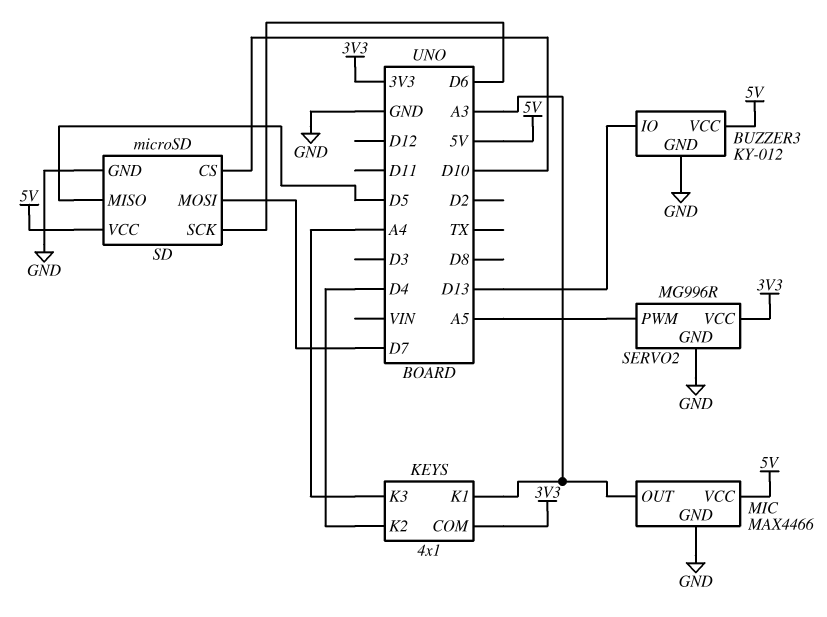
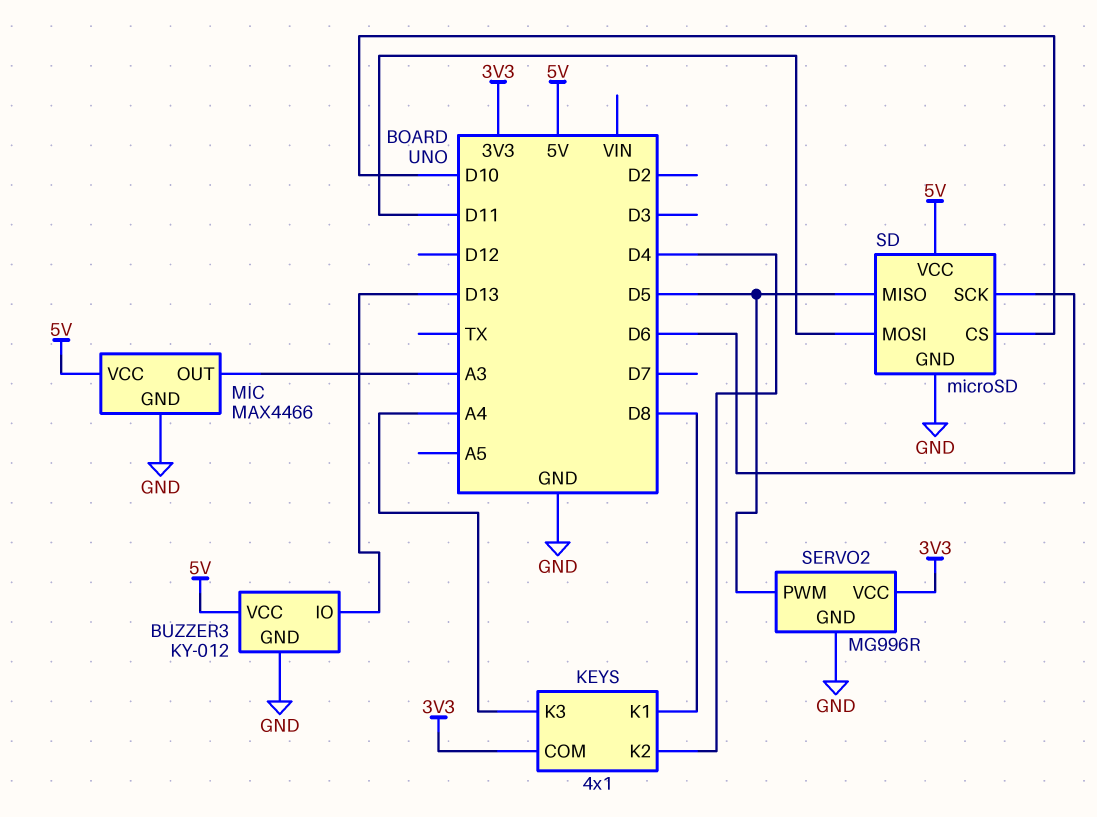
KEYS pin K1: A3 -> D8
SD pin MOSI: D7 -> D11
SERVO2 pin PWM: A5 -> D5

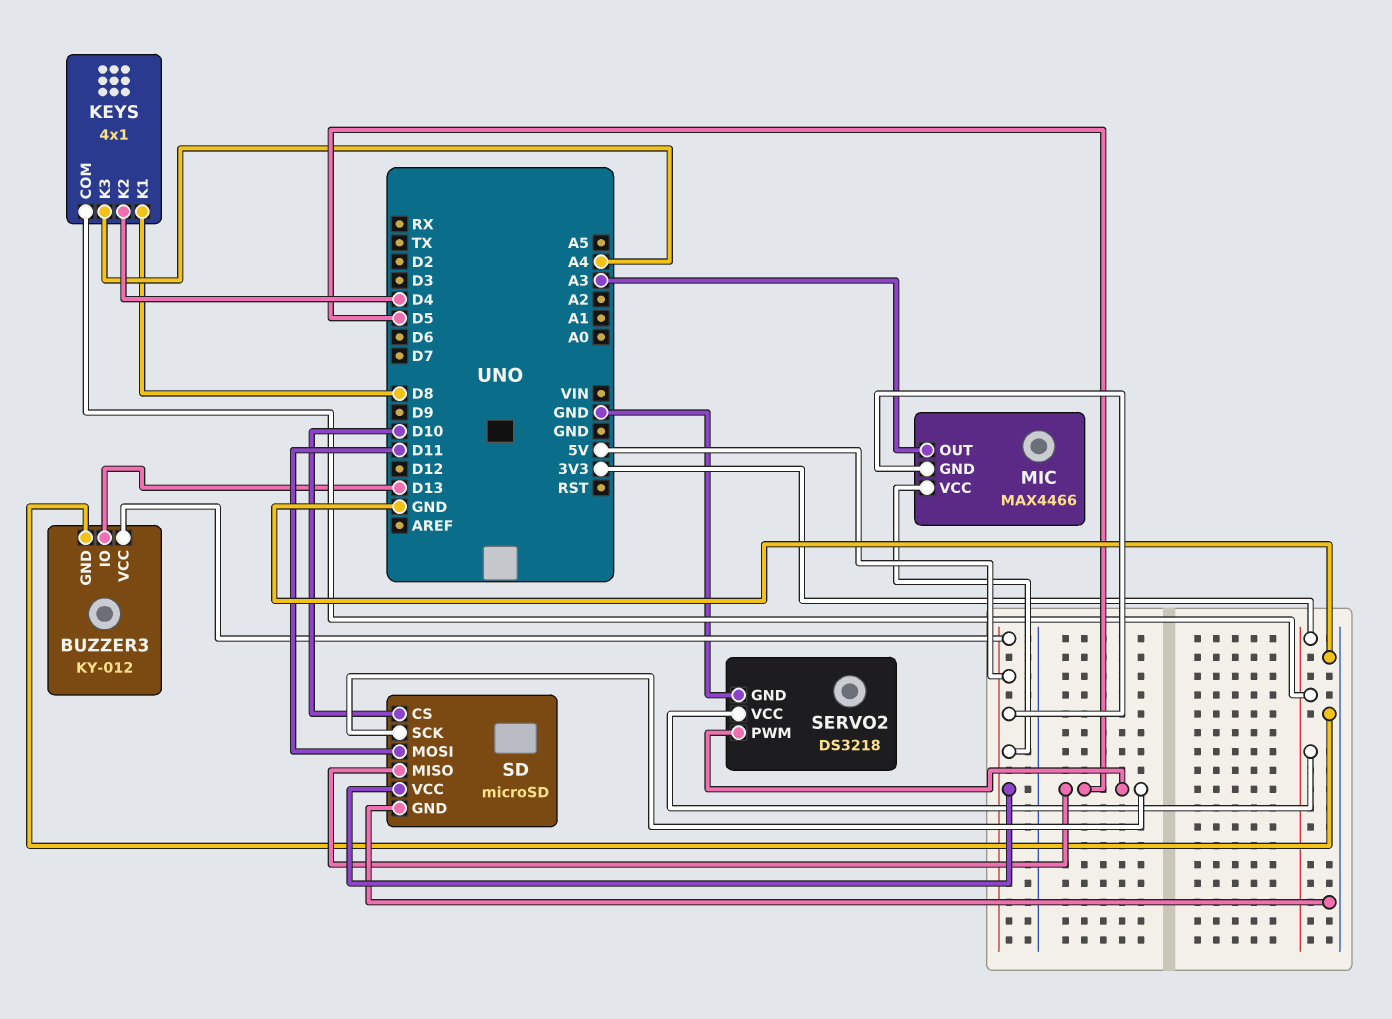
MIC pin GND: GND -> 5V
SD pin SCK: D6 -> D5
SERVO2: MG996R -> DS3218

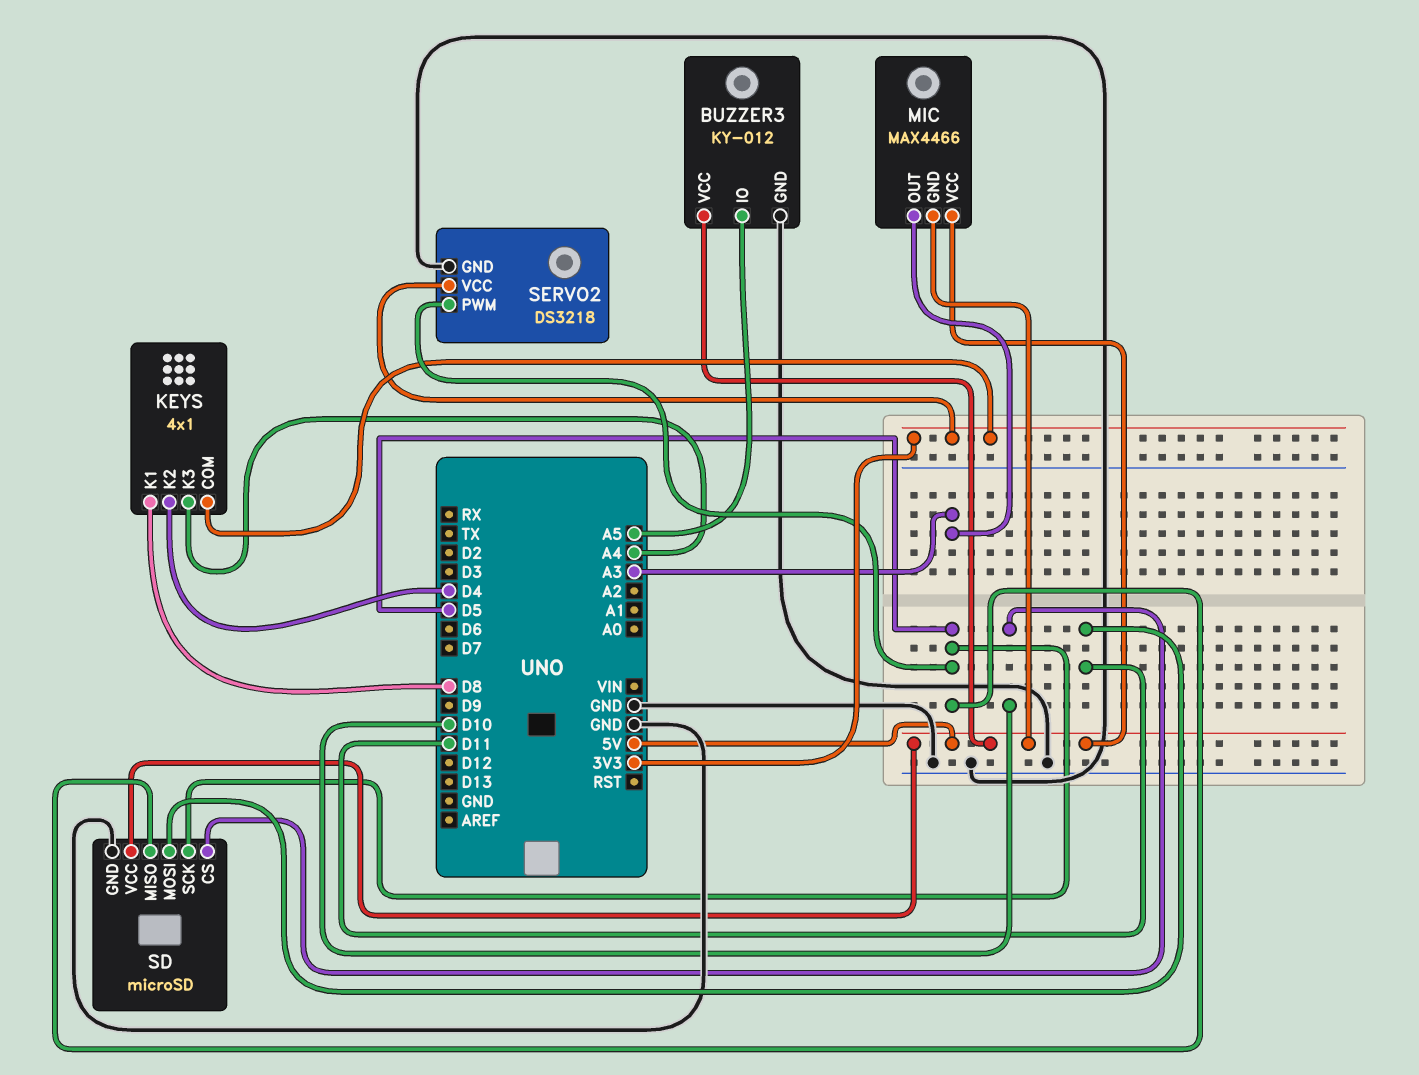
BUZZER3 pin IO: D13 -> A5

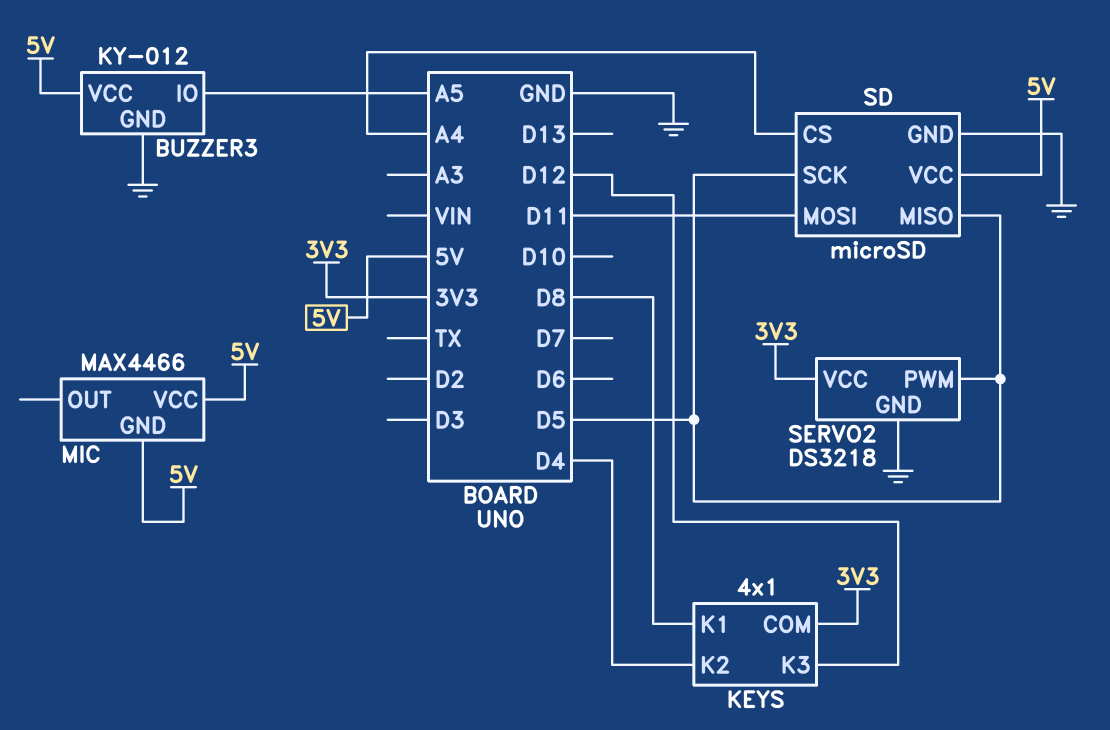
KEYS pin K3: A4 -> D12
MIC pin OUT: A3 -> none
SD pin CS: D10 -> A4

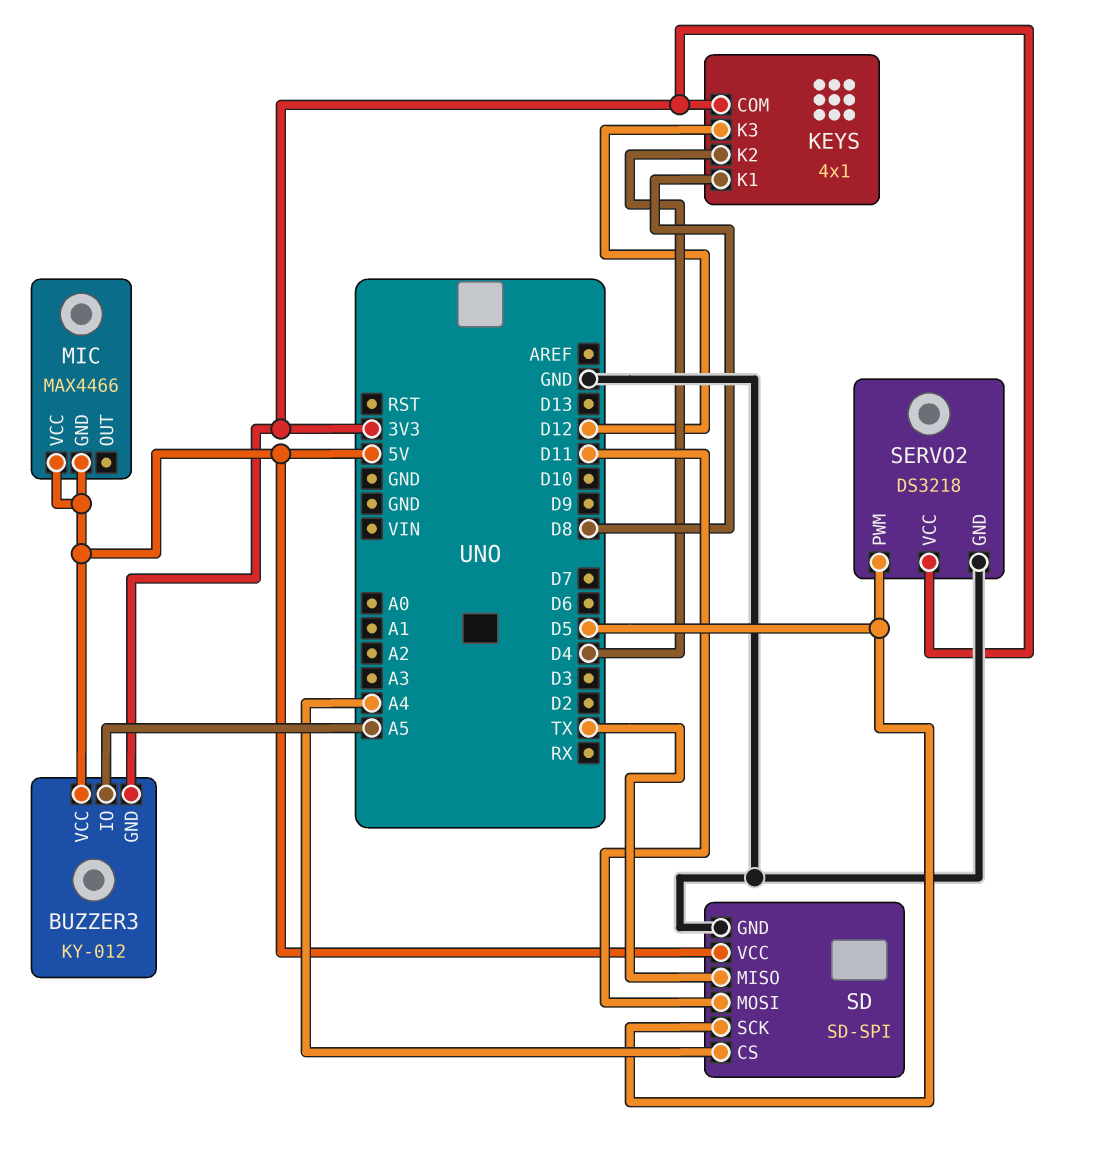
BUZZER3 pin GND: GND -> 3V3
SD: microSD -> SD-SPI
SD pin MISO: D5 -> TX

